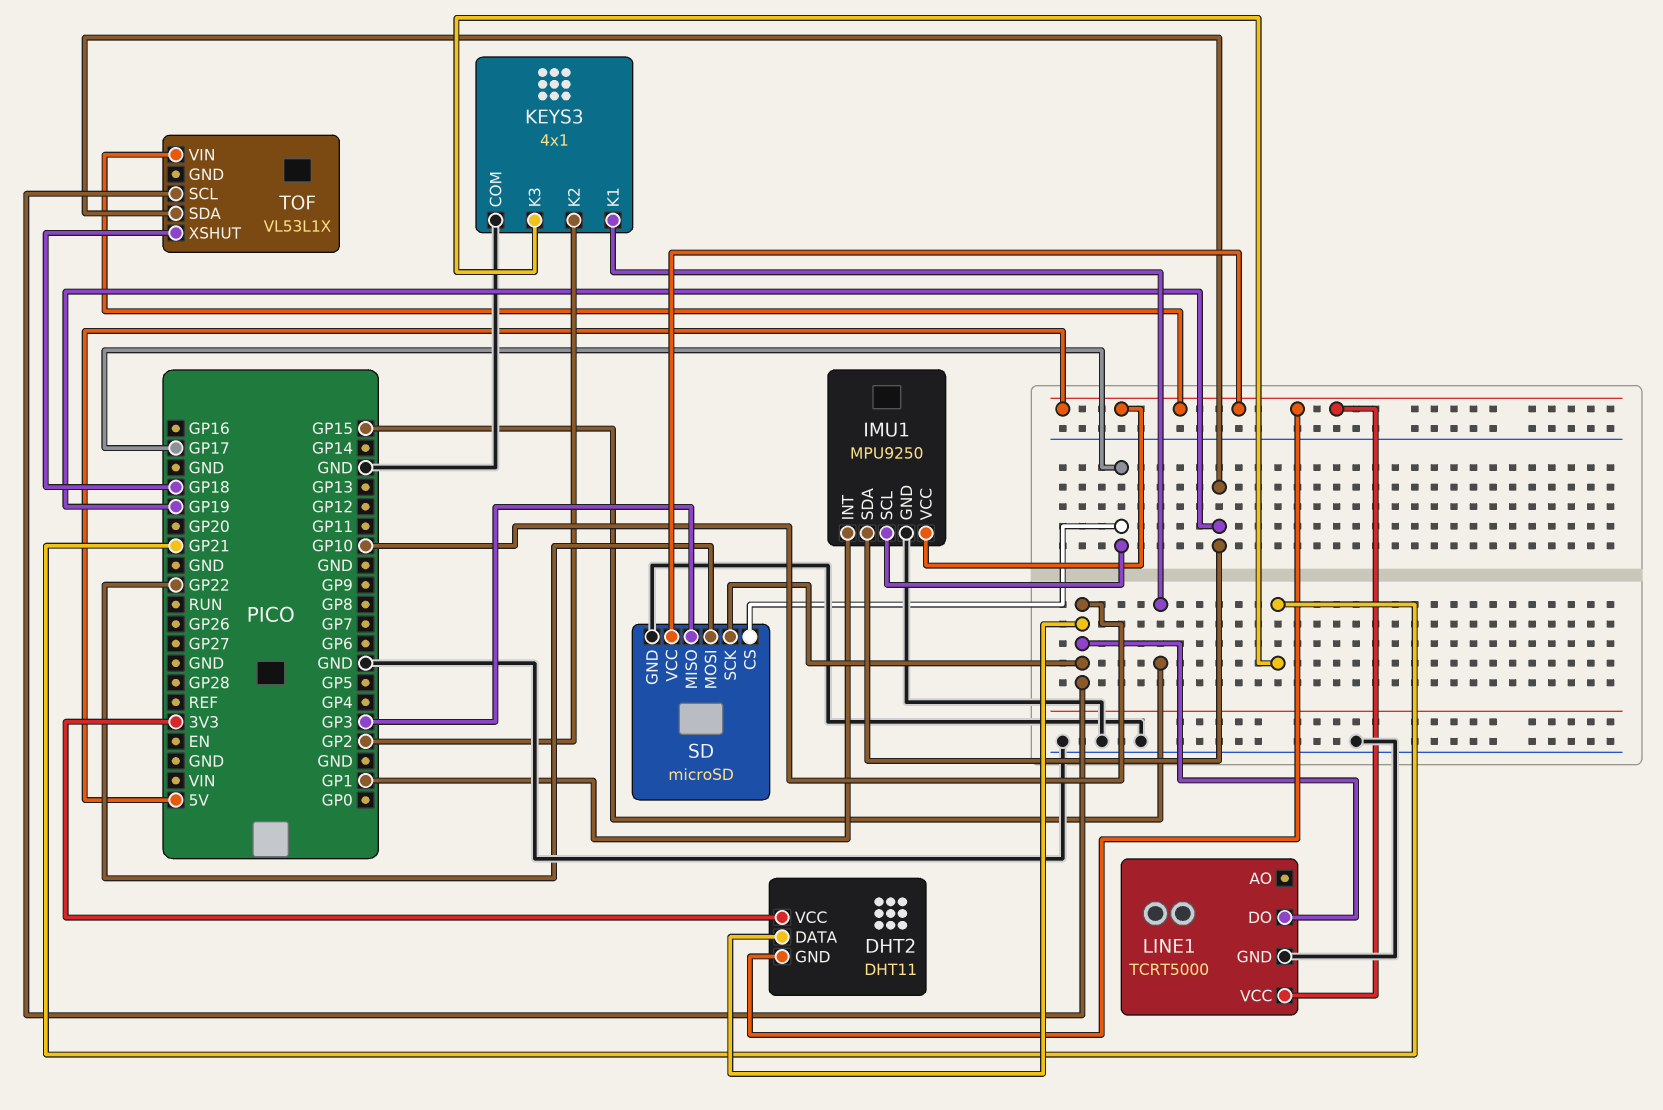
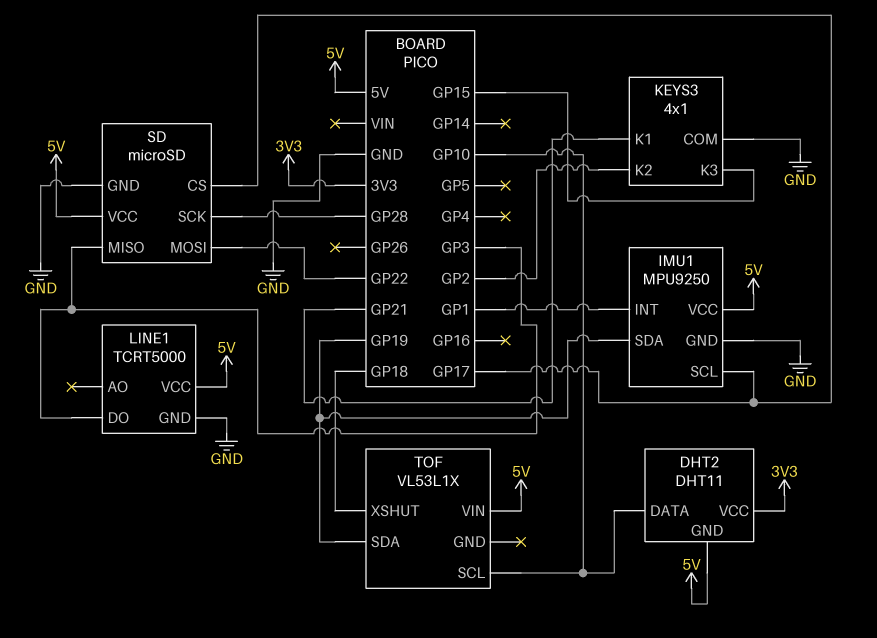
KEYS3 pin K1: GP15 -> GP21
KEYS3 pin K3: GP21 -> GP15
LINE1 pin DO: GP10 -> GP3
SD pin SCK: GP10 -> GP28

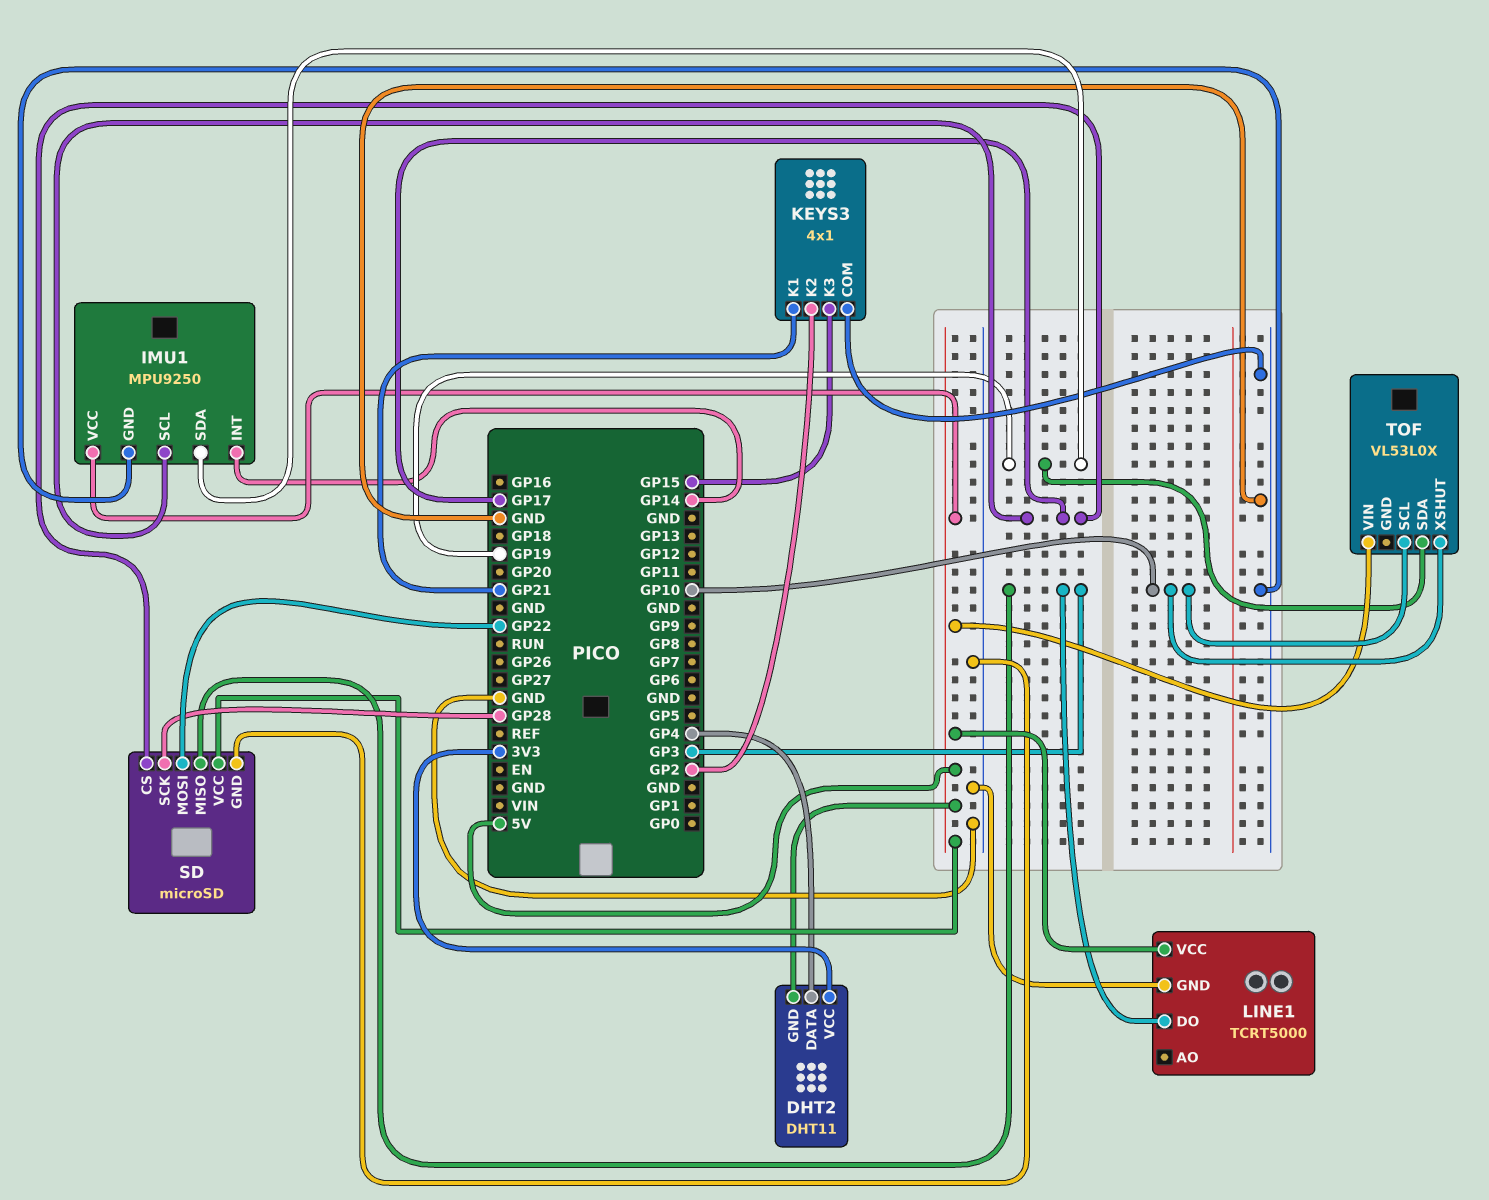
DHT2 pin DATA: GP10 -> GP4
IMU1 pin INT: GP1 -> GP14
TOF: VL53L1X -> VL53L0X
TOF pin XSHUT: GP18 -> GP10

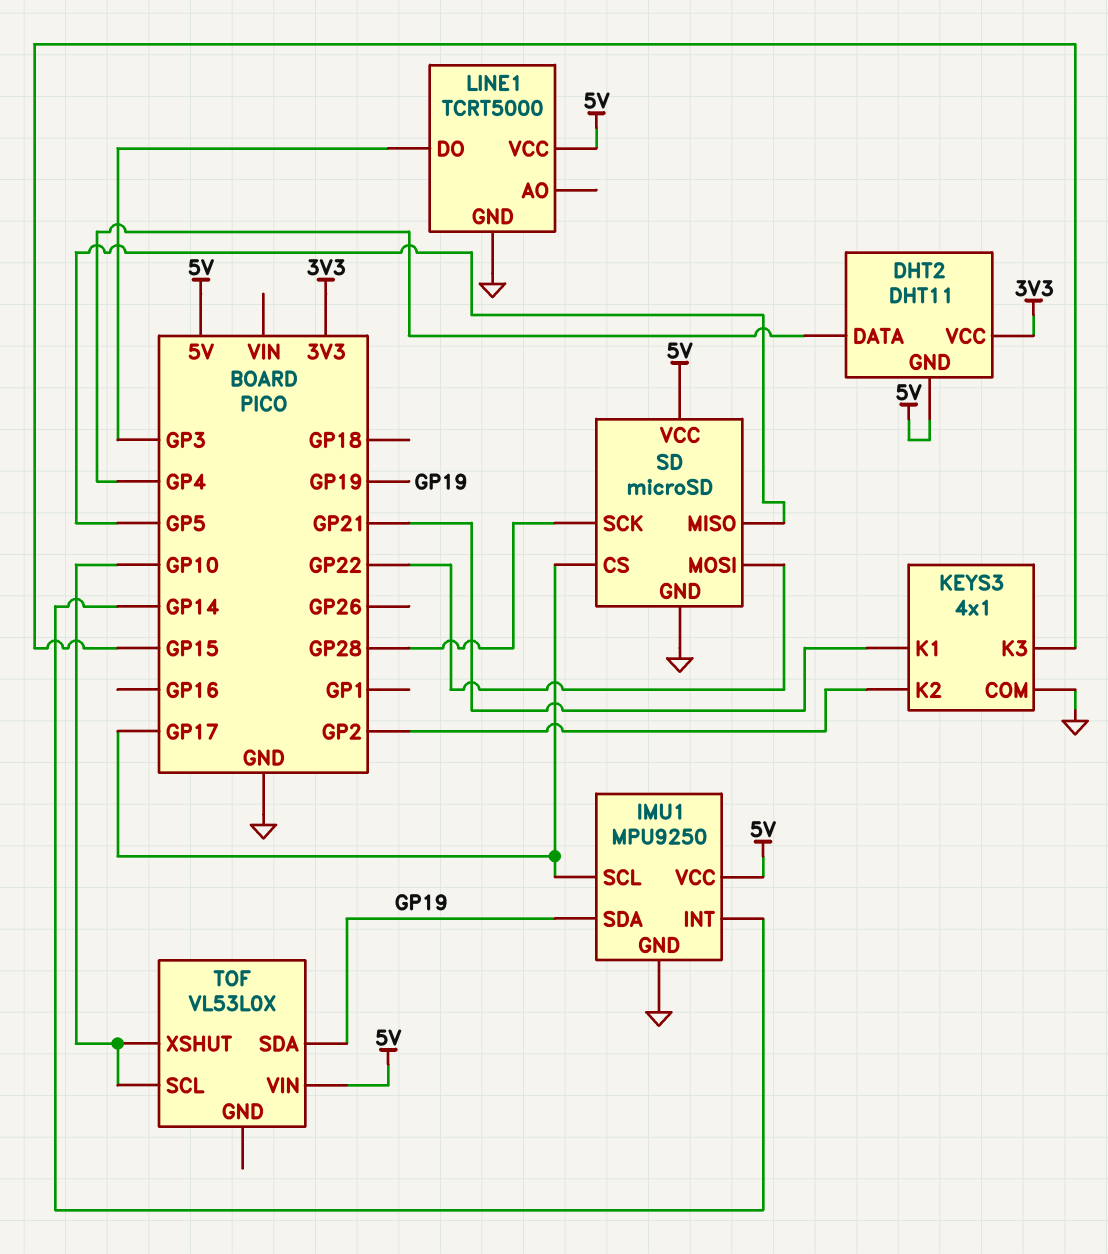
SD pin MISO: GP3 -> GP5

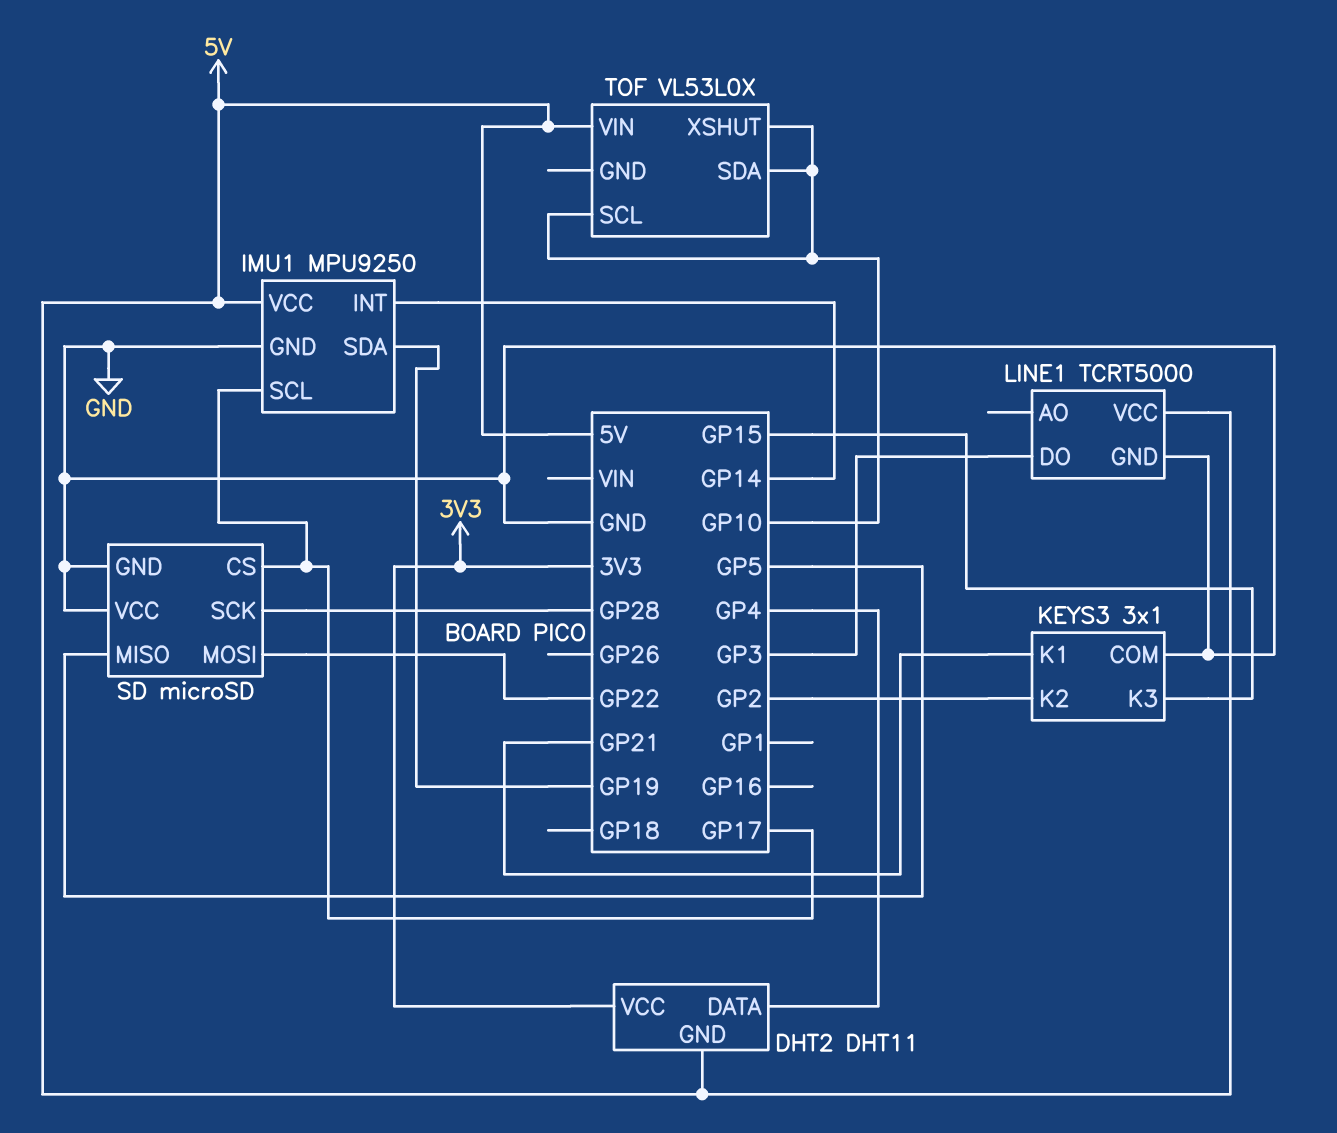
KEYS3: 4x1 -> 3x1
SD pin VCC: 5V -> GND
TOF pin SDA: GP19 -> GP10

